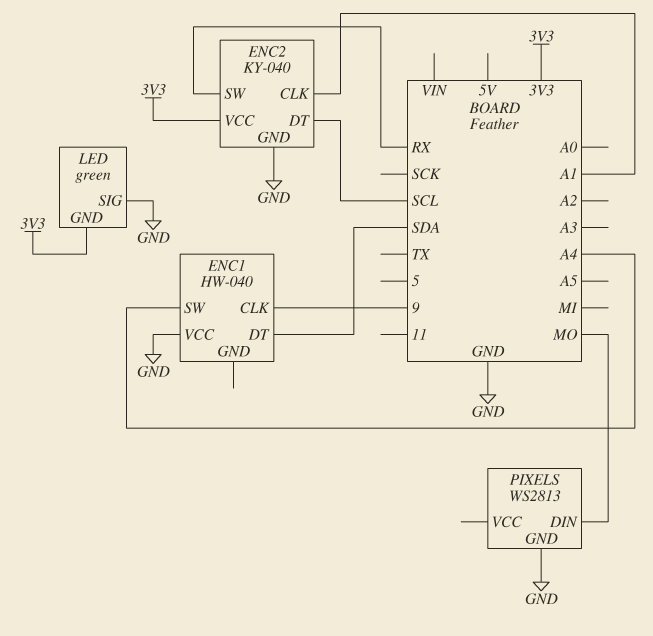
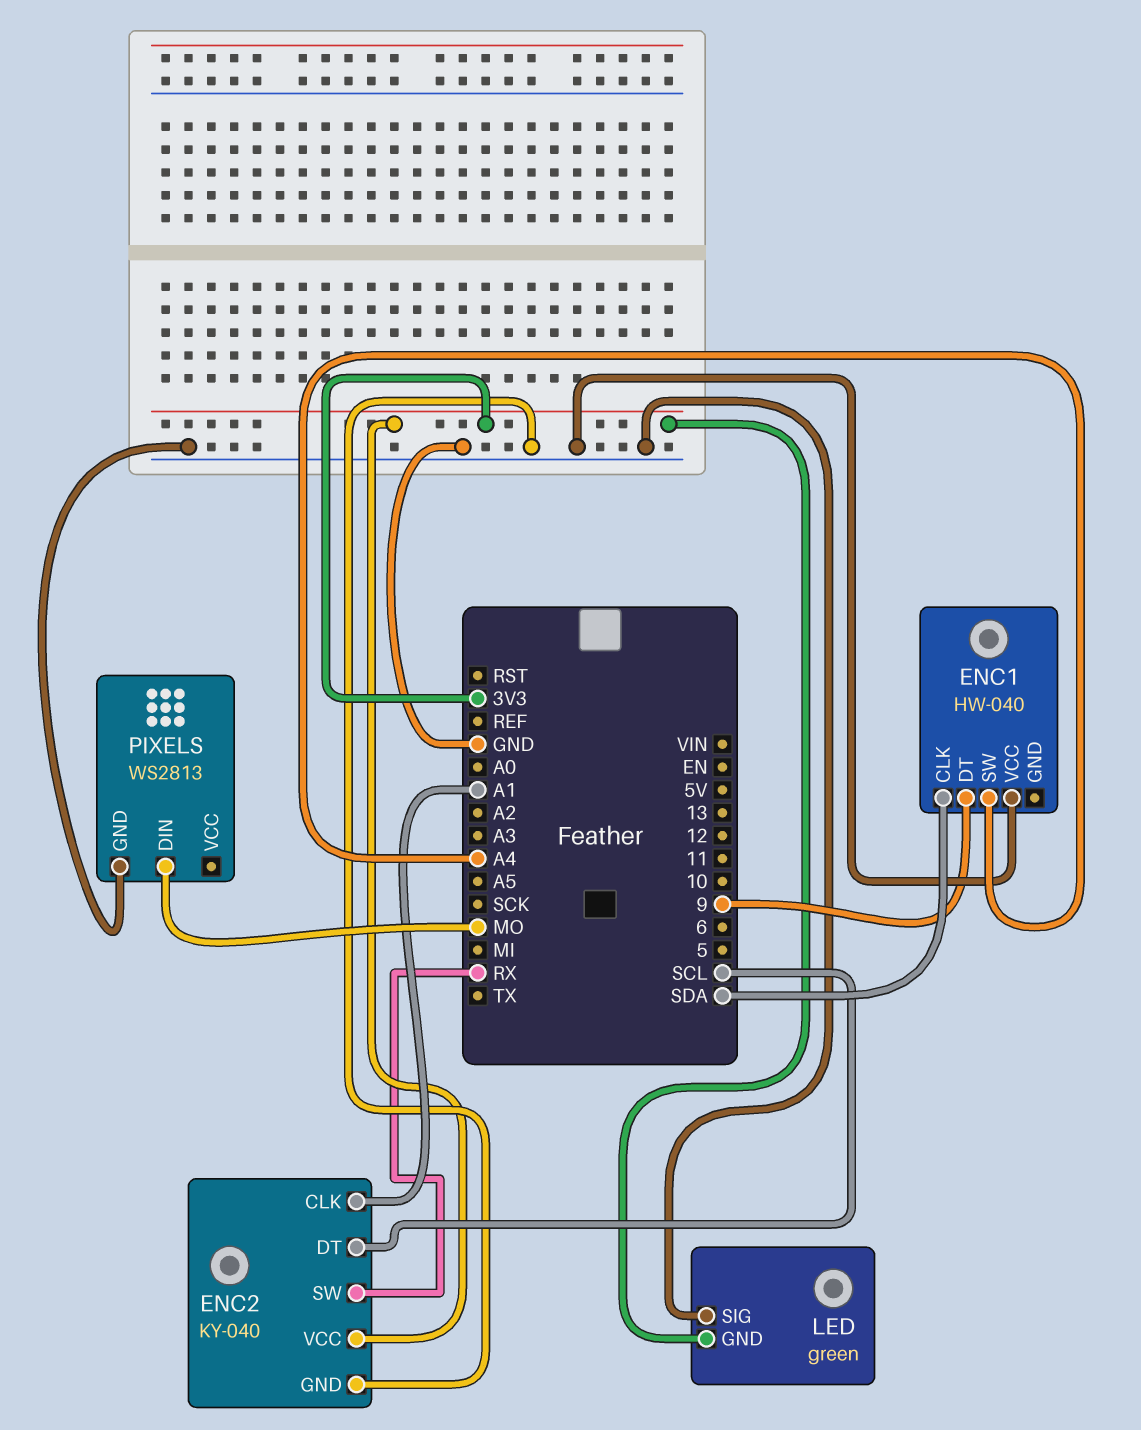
ENC1 pin CLK: 9 -> SDA
ENC1 pin DT: SDA -> 9

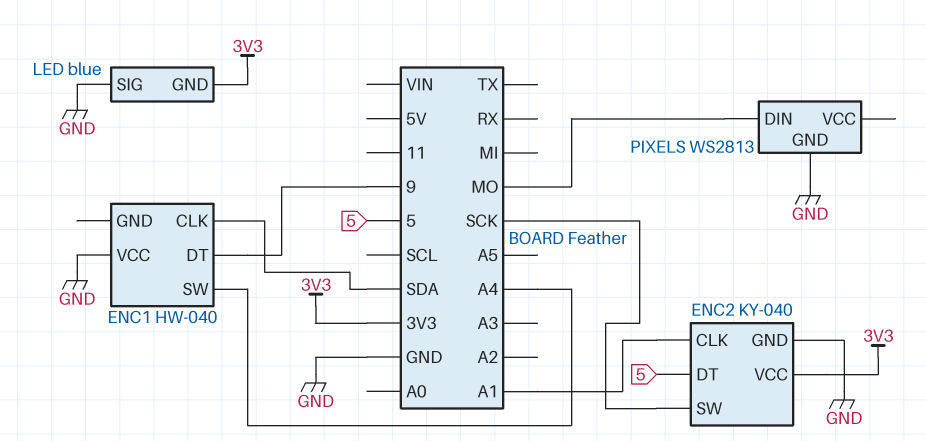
ENC2 pin DT: SCL -> 5
ENC2 pin SW: RX -> SCK
LED: green -> blue

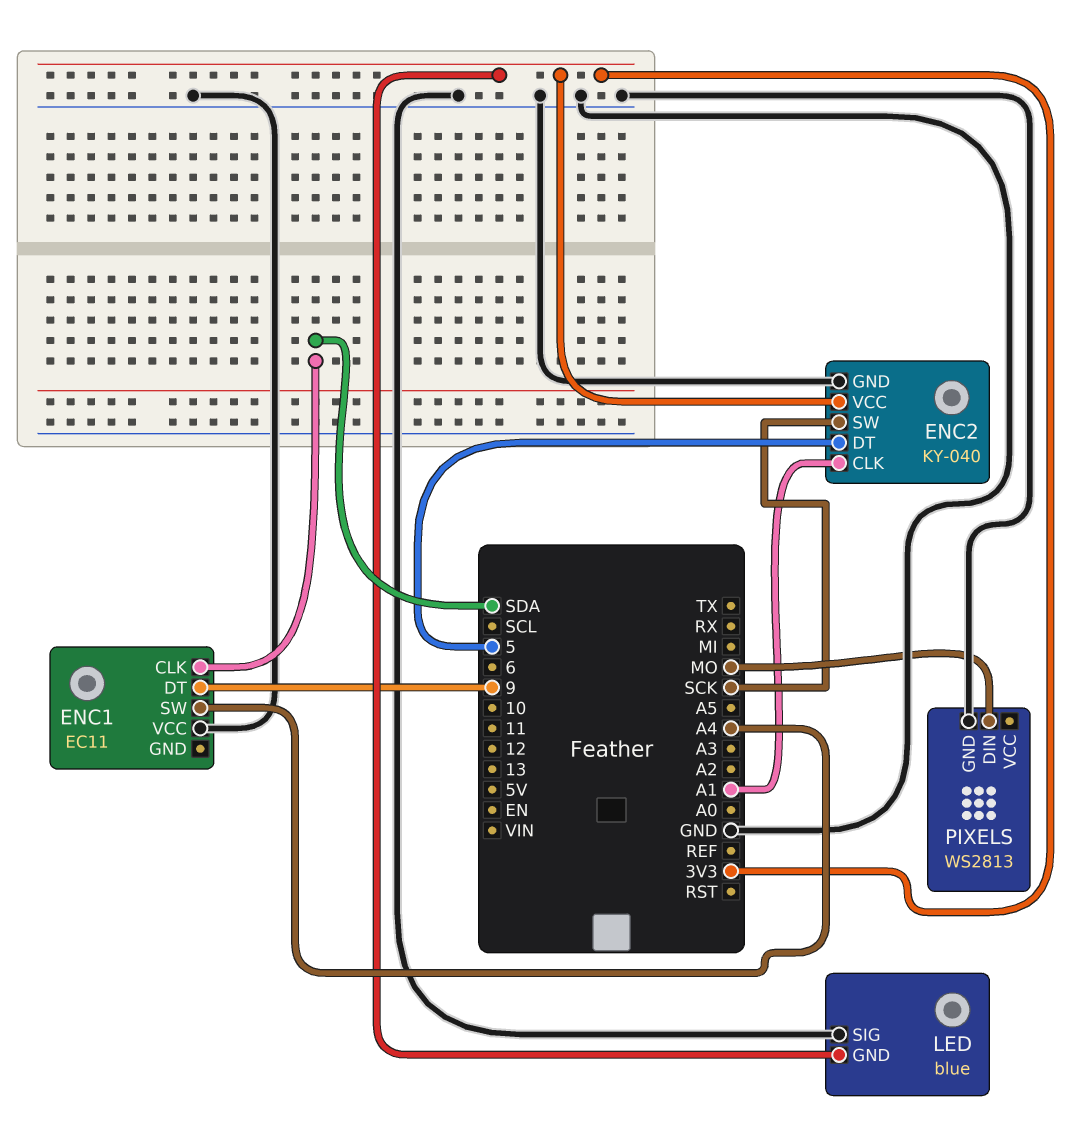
ENC1: HW-040 -> EC11

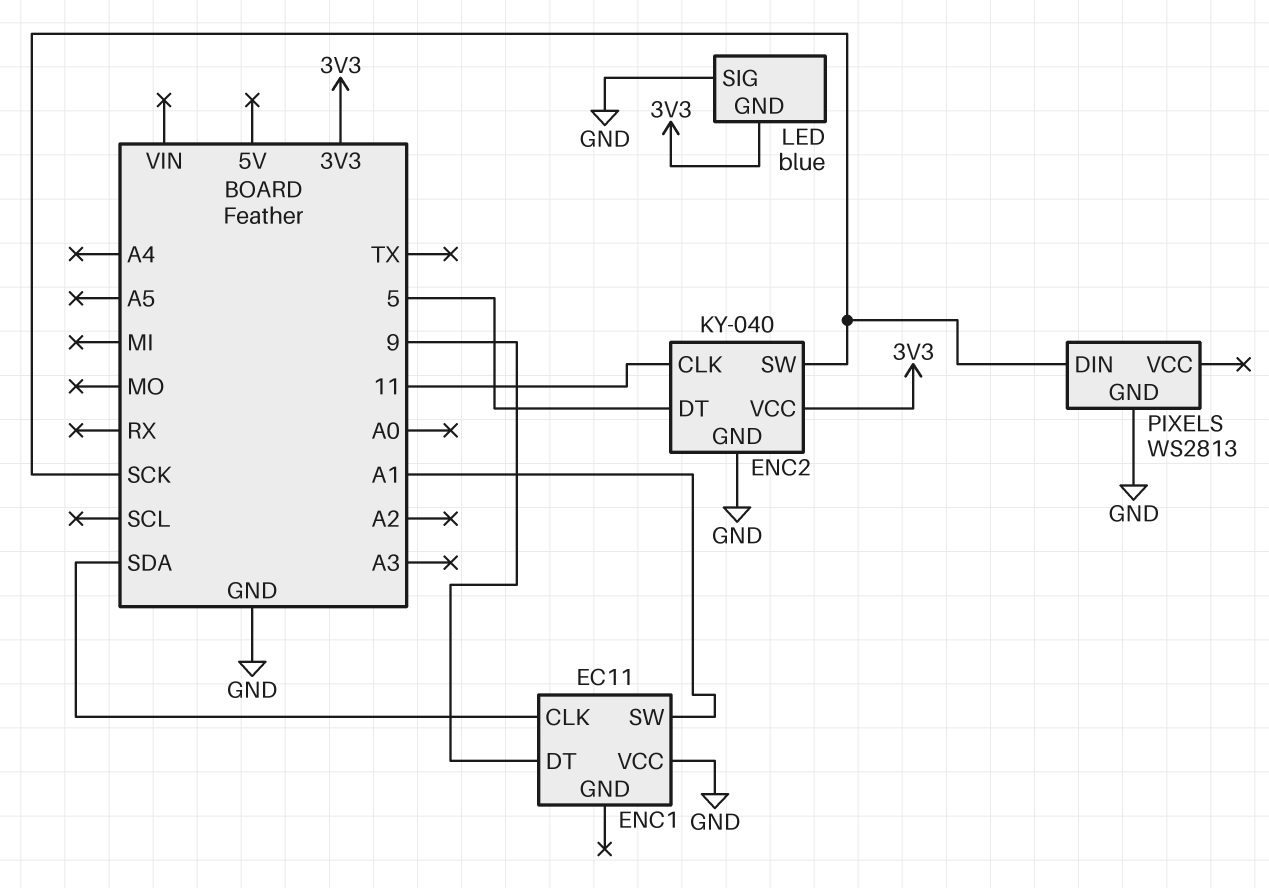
ENC1 pin SW: A4 -> A1
ENC2 pin CLK: A1 -> 11
PIXELS pin DIN: MO -> SCK

